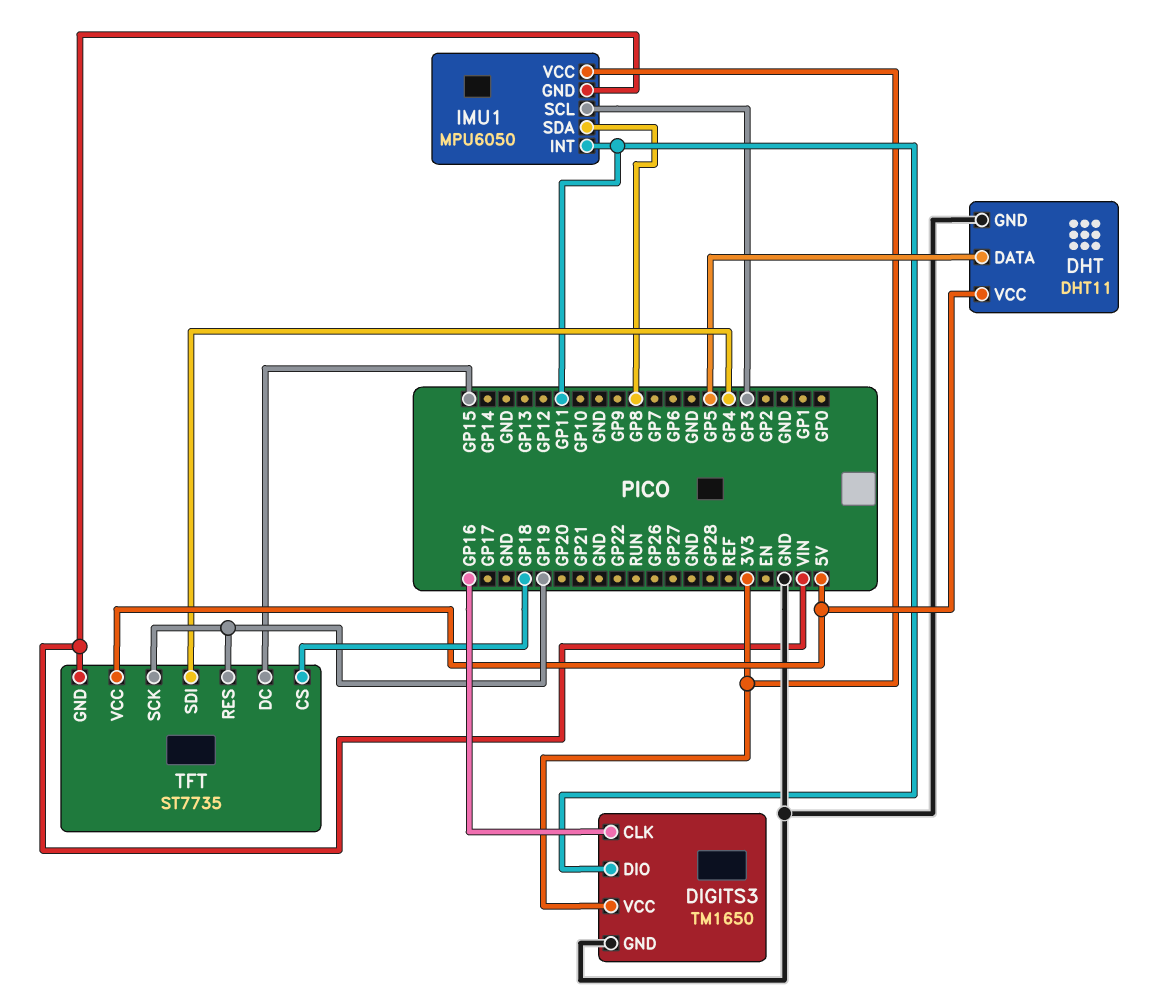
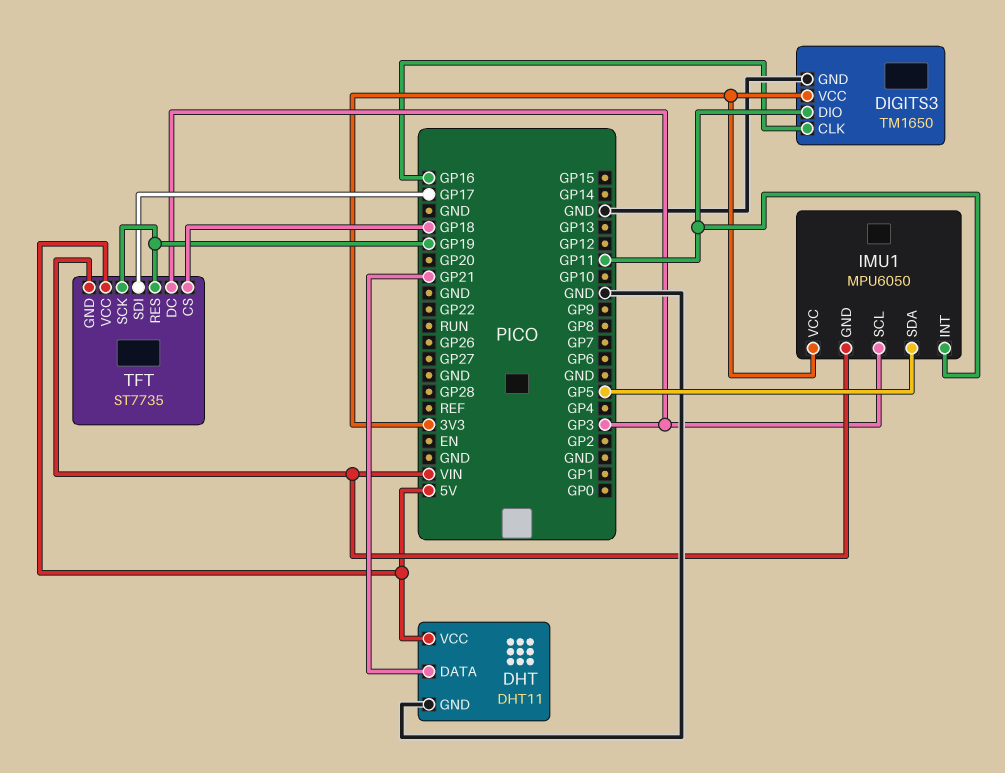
DHT pin DATA: GP5 -> GP21
IMU1 pin SDA: GP8 -> GP5
TFT pin DC: GP15 -> GP3
TFT pin SDI: GP4 -> GP17

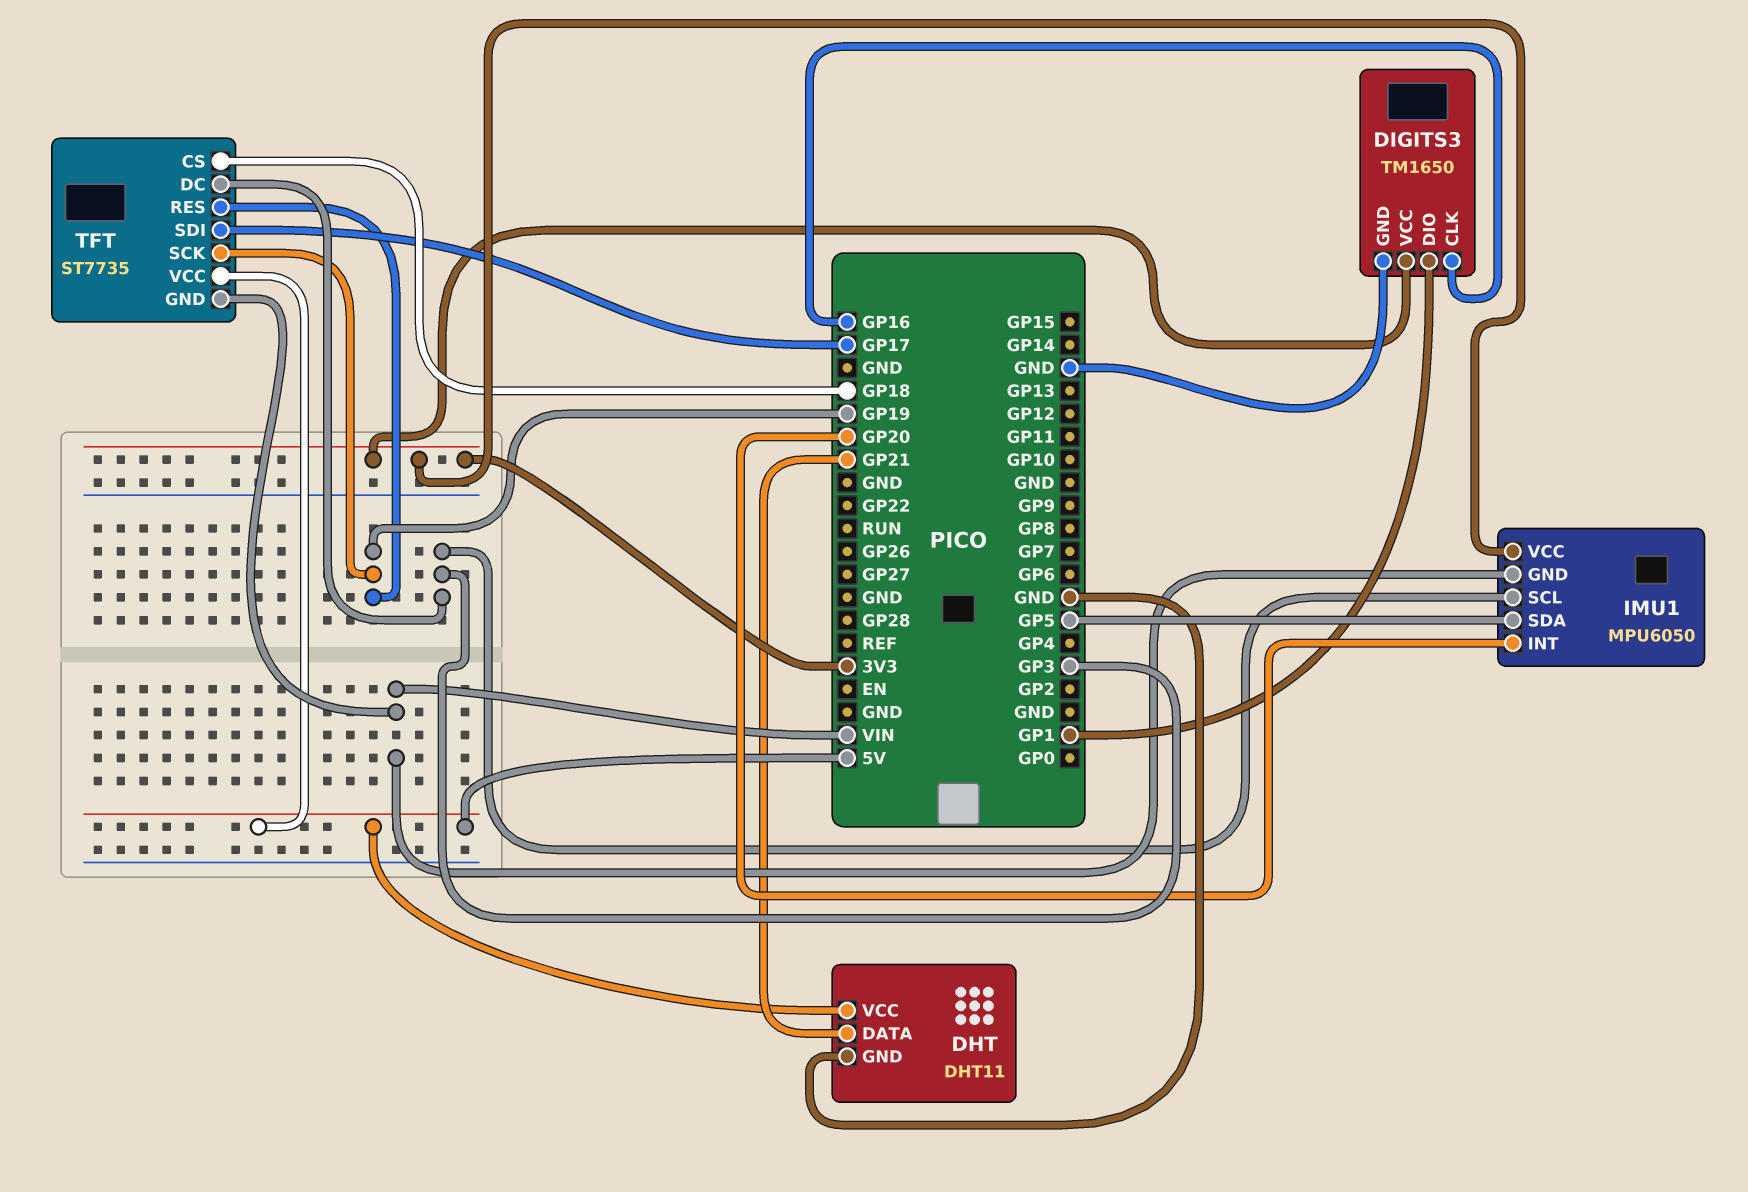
DIGITS3 pin DIO: GP11 -> GP1
IMU1 pin INT: GP11 -> GP20

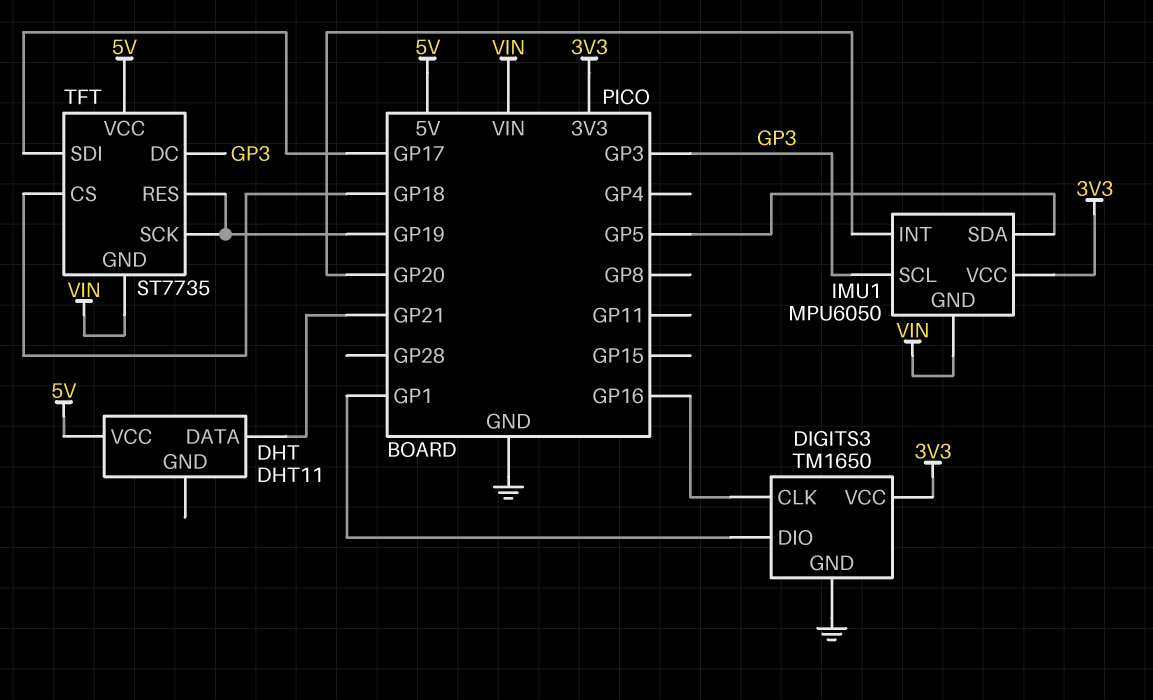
DHT pin GND: GND -> none

